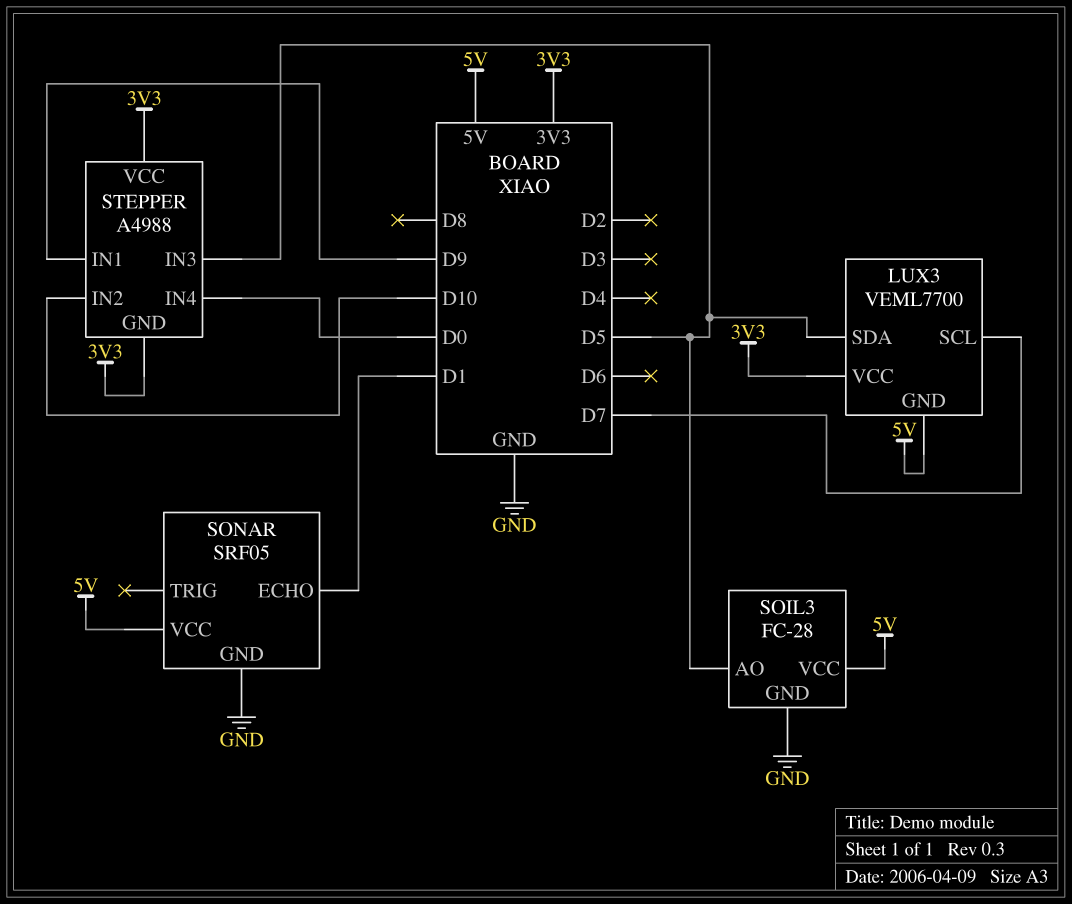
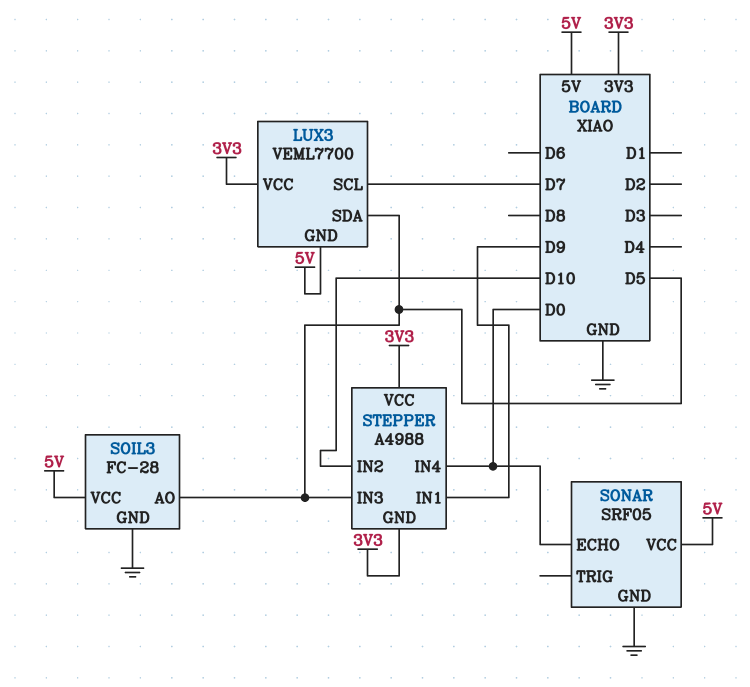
SONAR pin ECHO: D1 -> D0

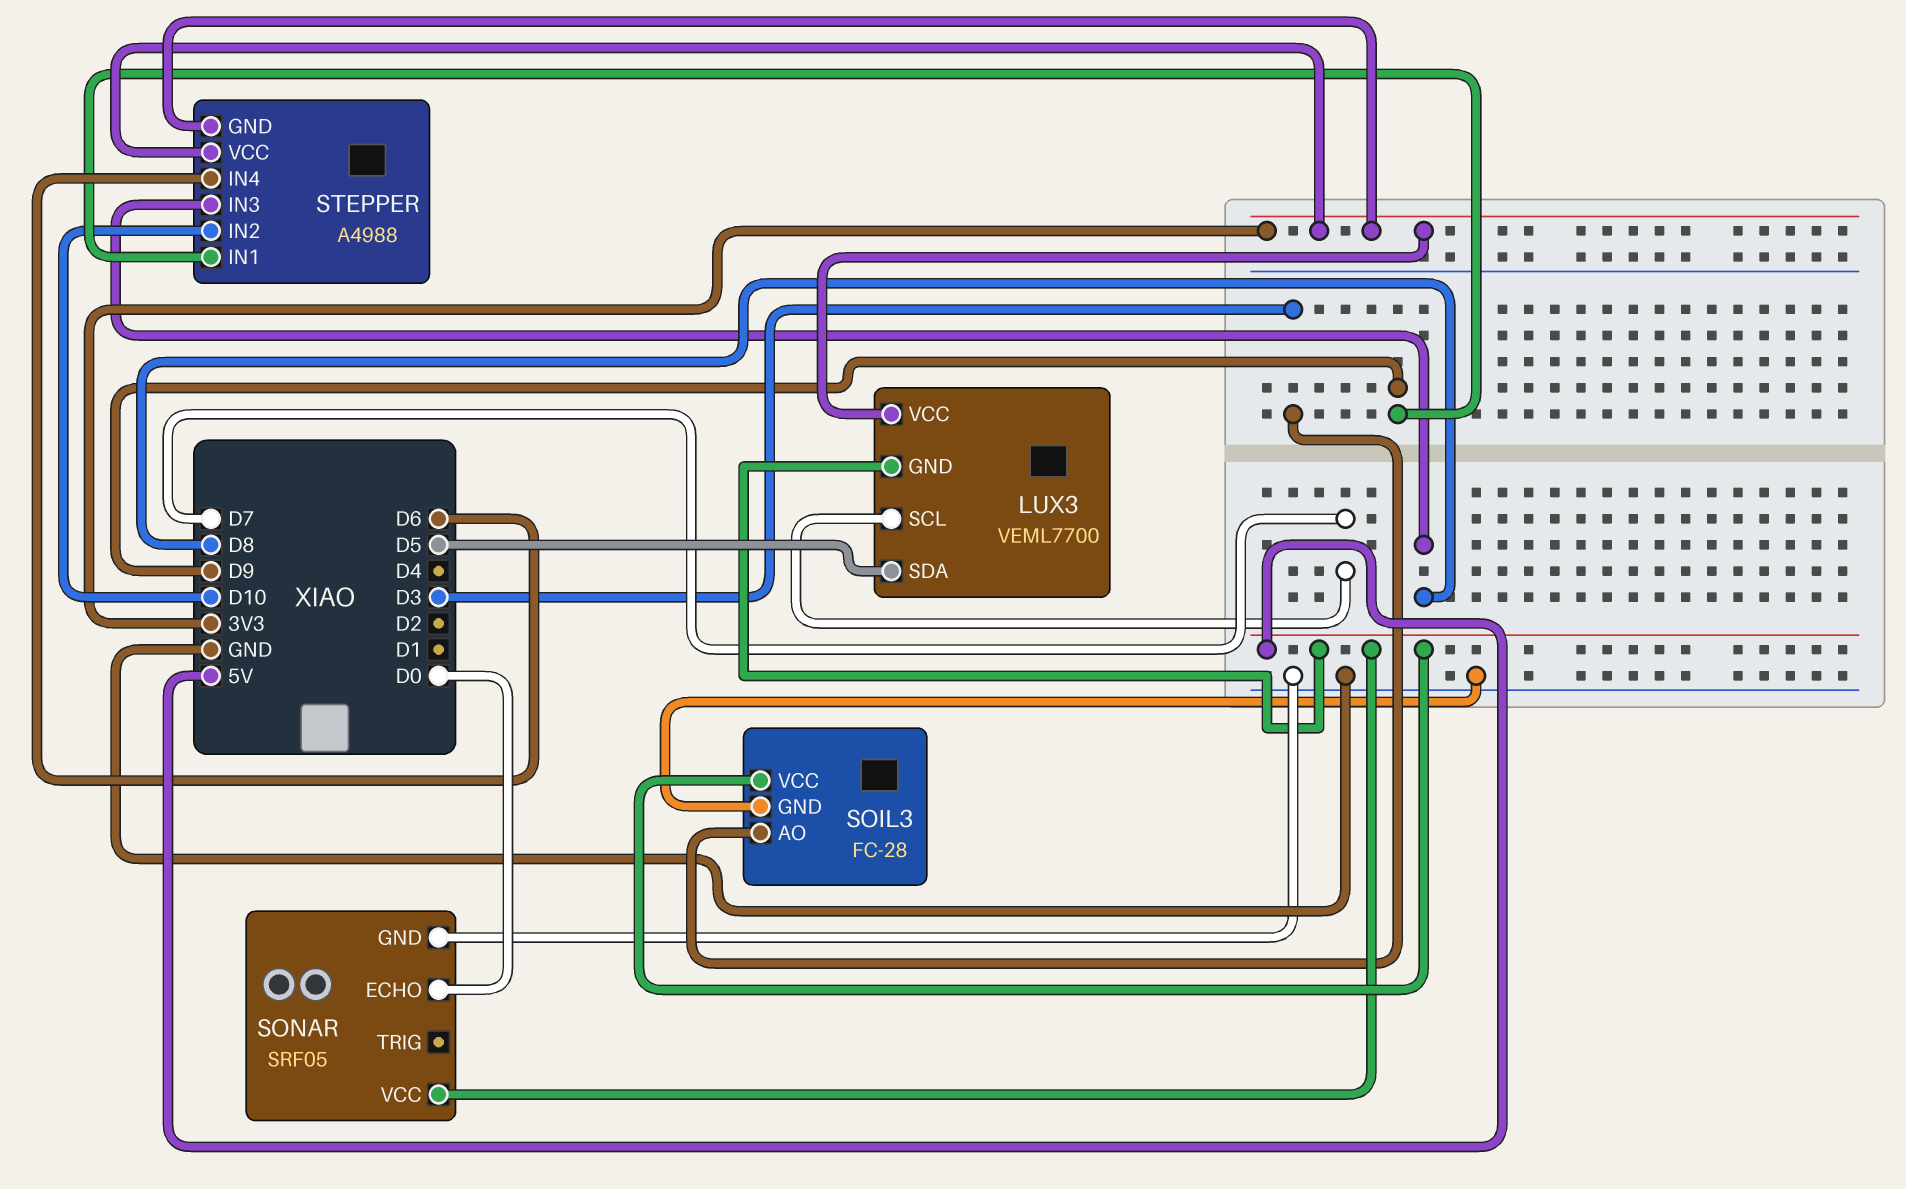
SOIL3 pin AO: D5 -> D3
STEPPER pin IN3: D5 -> D8
STEPPER pin IN4: D0 -> D6

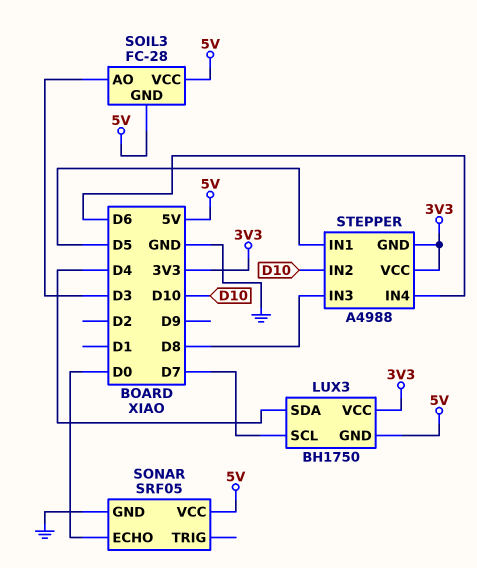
LUX3: VEML7700 -> BH1750
LUX3 pin SDA: D5 -> D4
SOIL3 pin GND: GND -> 5V
STEPPER pin IN1: D9 -> D5

